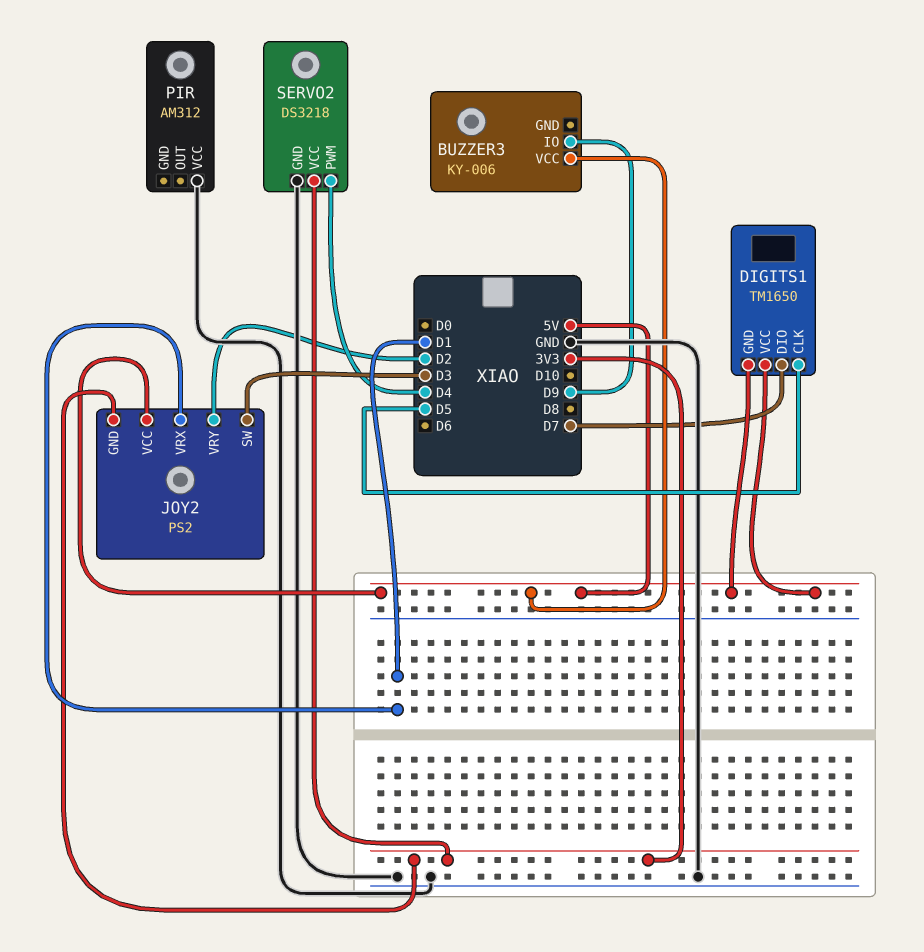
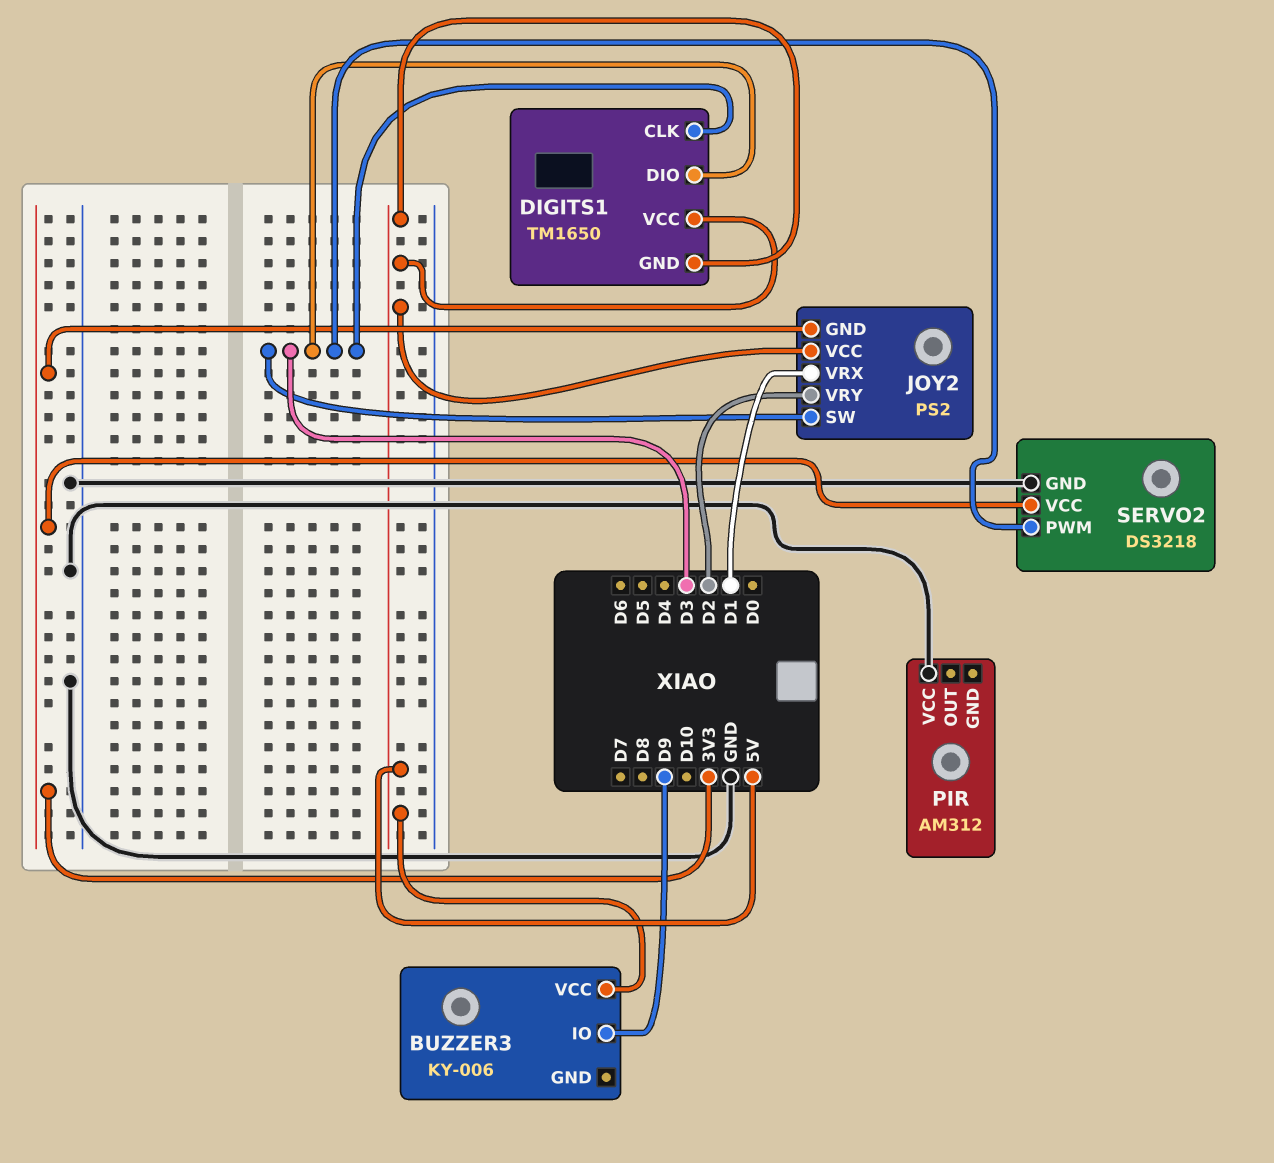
DIGITS1 pin CLK: D5 -> D3
DIGITS1 pin DIO: D7 -> D3
SERVO2 pin PWM: D4 -> D3

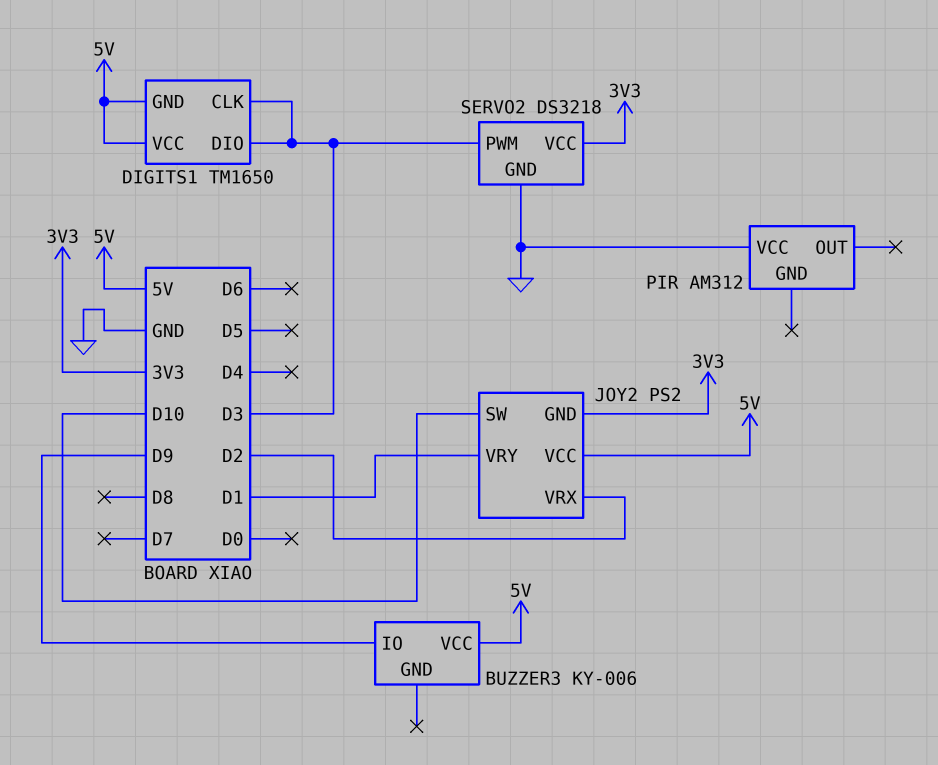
JOY2 pin SW: D3 -> D10
JOY2 pin VRX: D1 -> D2
JOY2 pin VRY: D2 -> D1

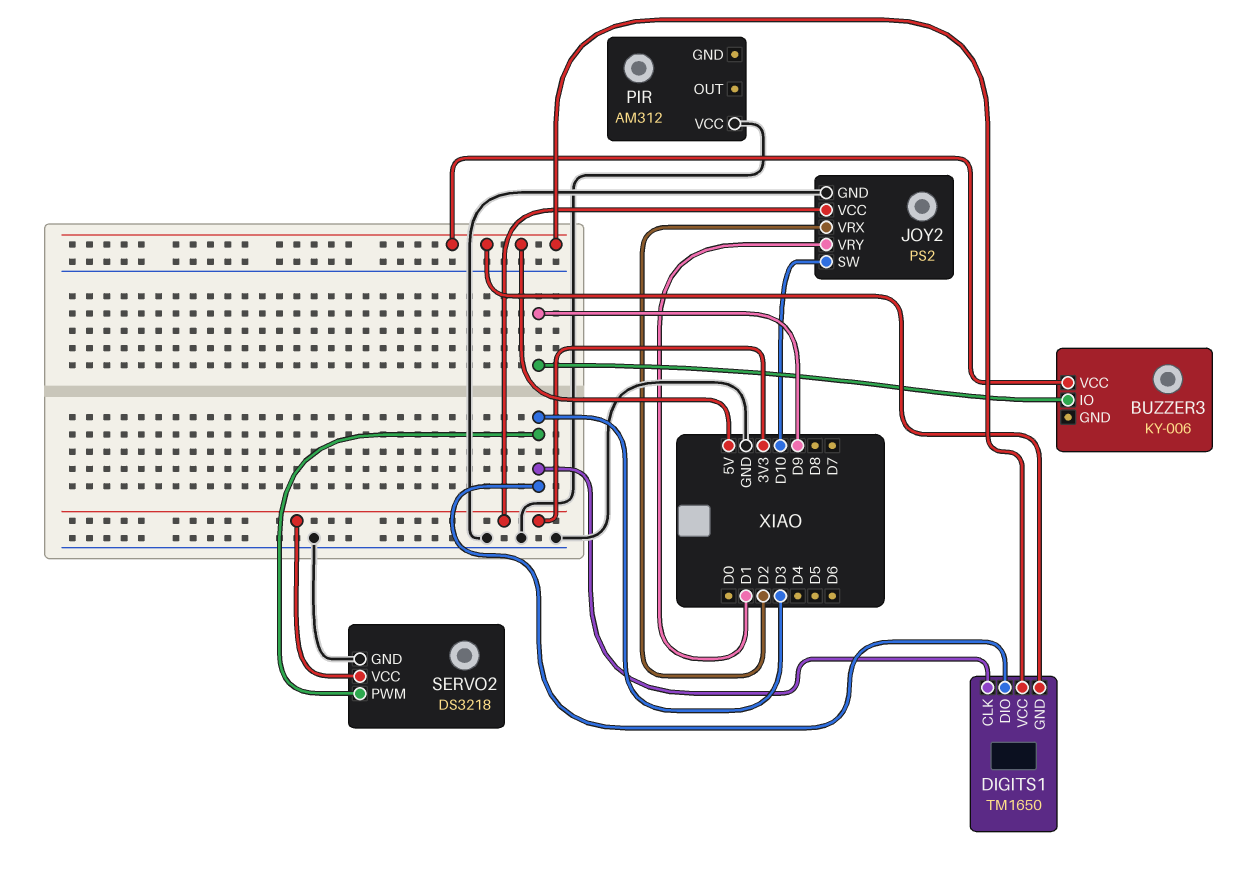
JOY2 pin GND: 3V3 -> GND
JOY2 pin VCC: 5V -> 3V3

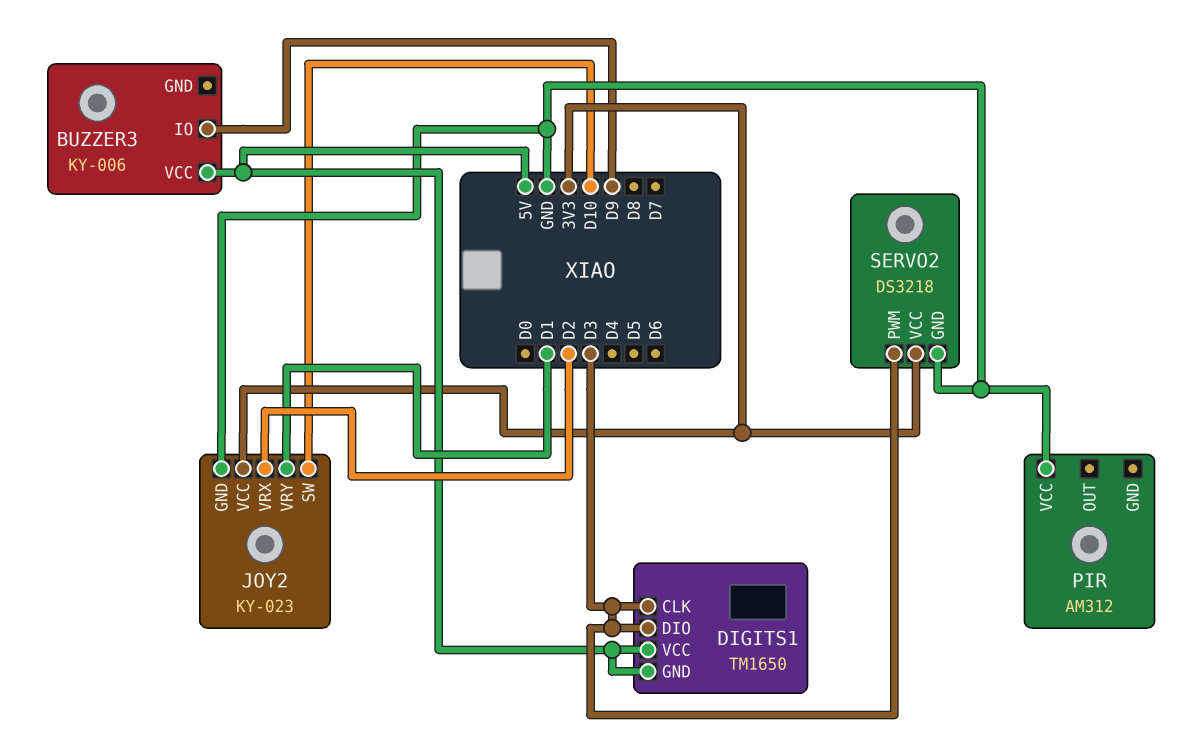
JOY2: PS2 -> KY-023

